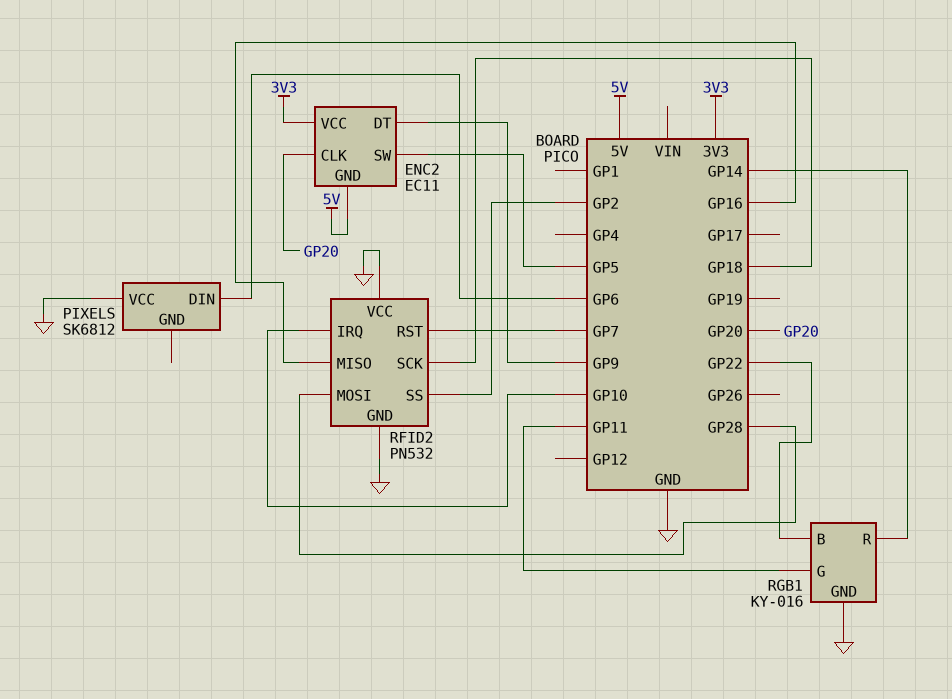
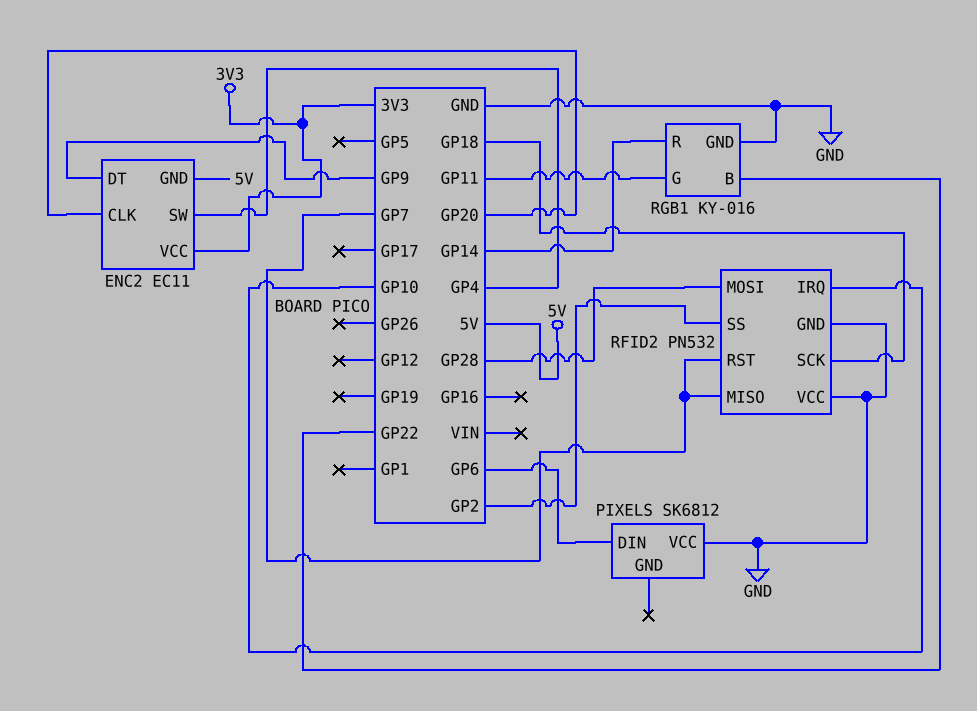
ENC2 pin SW: GP5 -> GP4
RFID2 pin MISO: GP16 -> GP7

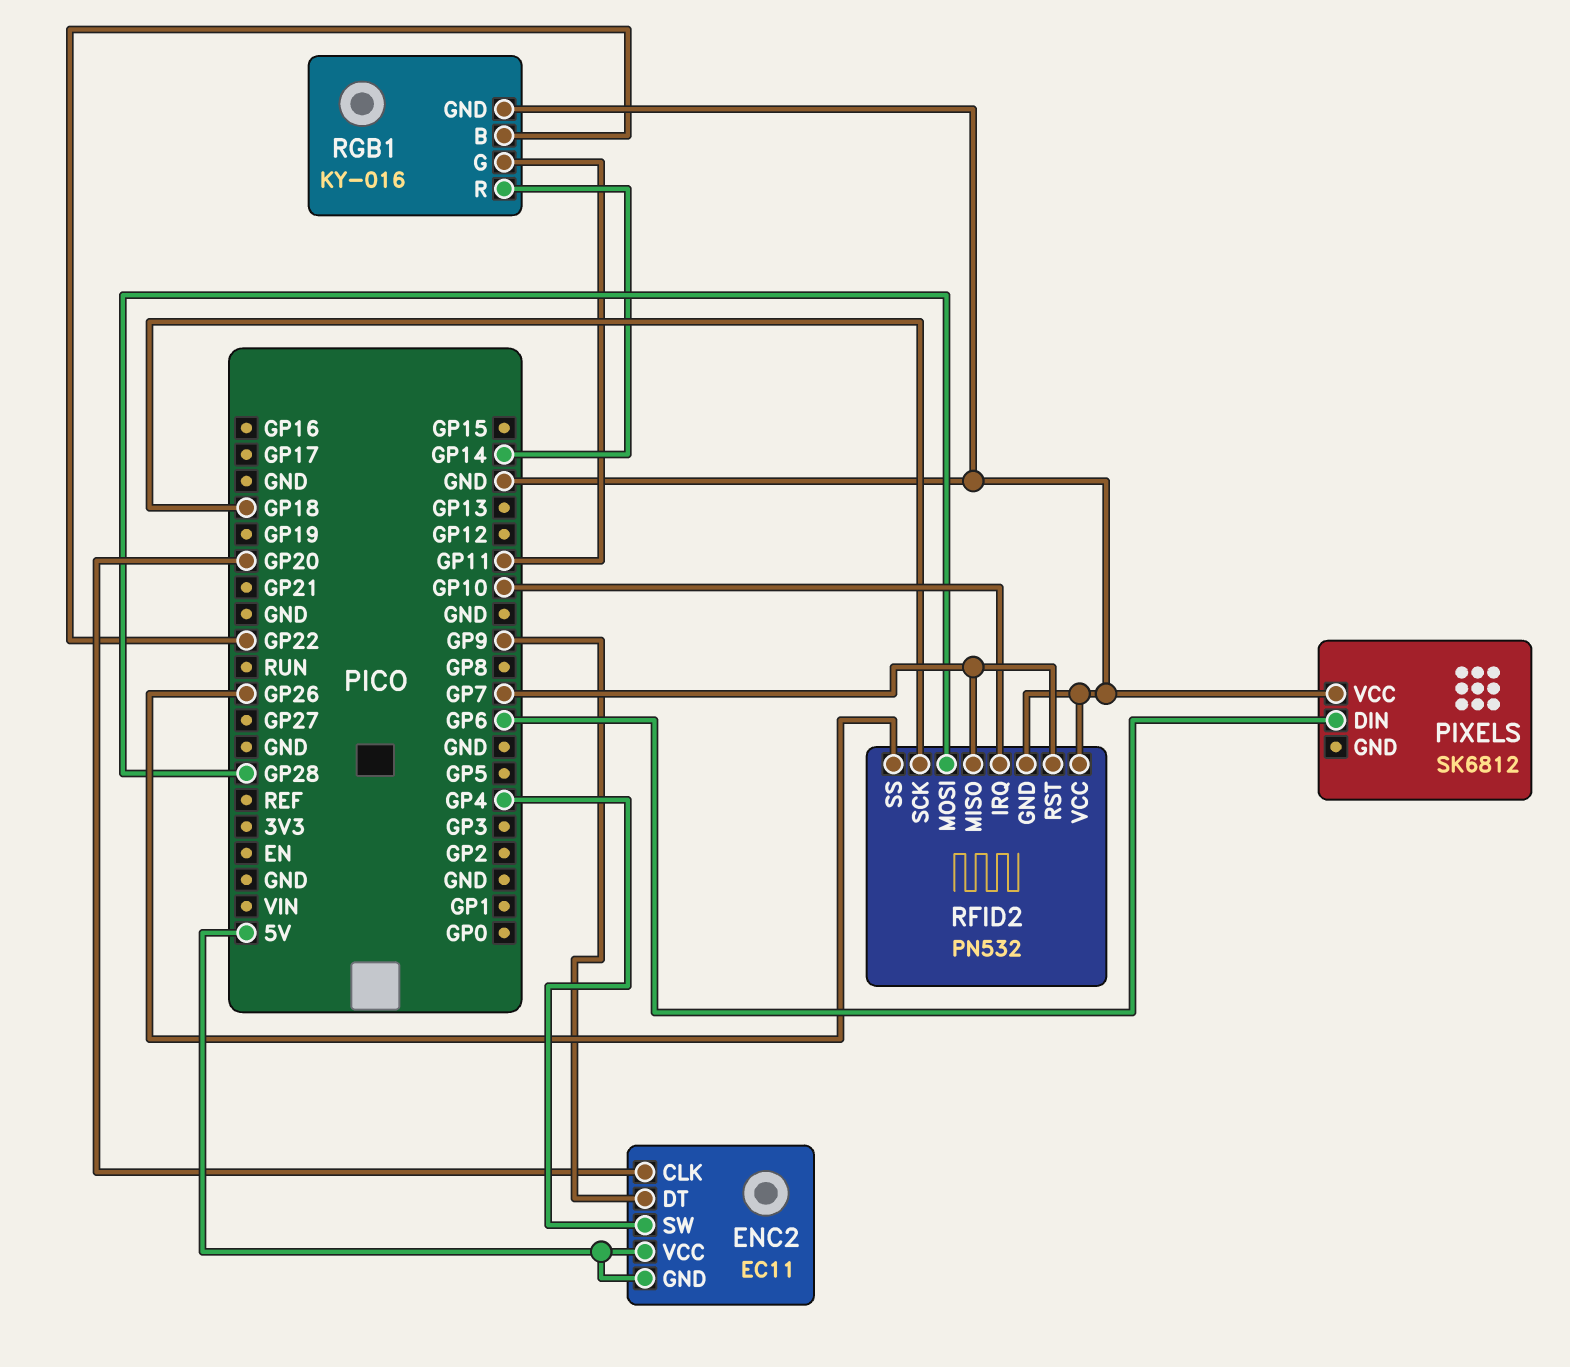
ENC2 pin VCC: 3V3 -> 5V
RFID2 pin SS: GP2 -> GP26

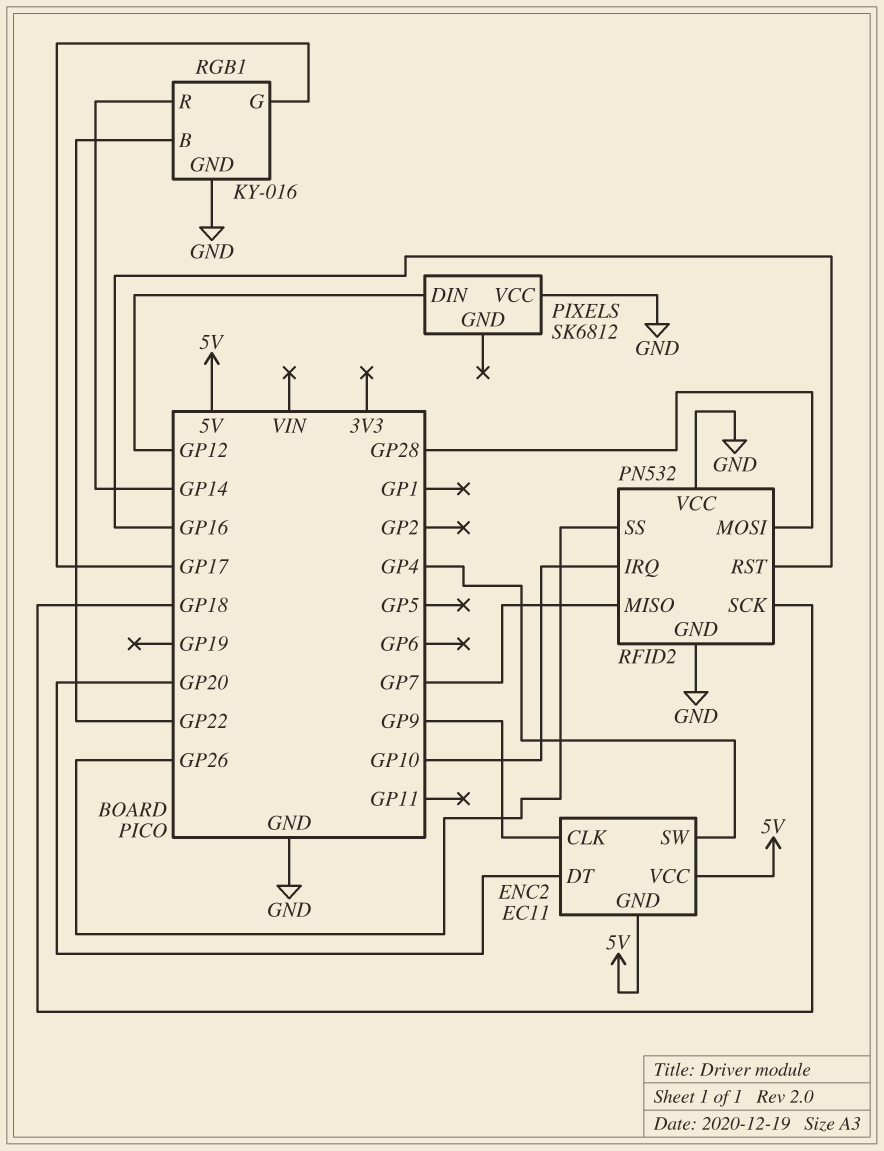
ENC2 pin CLK: GP20 -> GP9
ENC2 pin DT: GP9 -> GP20
PIXELS pin DIN: GP6 -> GP12
RFID2 pin RST: GP7 -> GP16
RGB1 pin G: GP11 -> GP17

